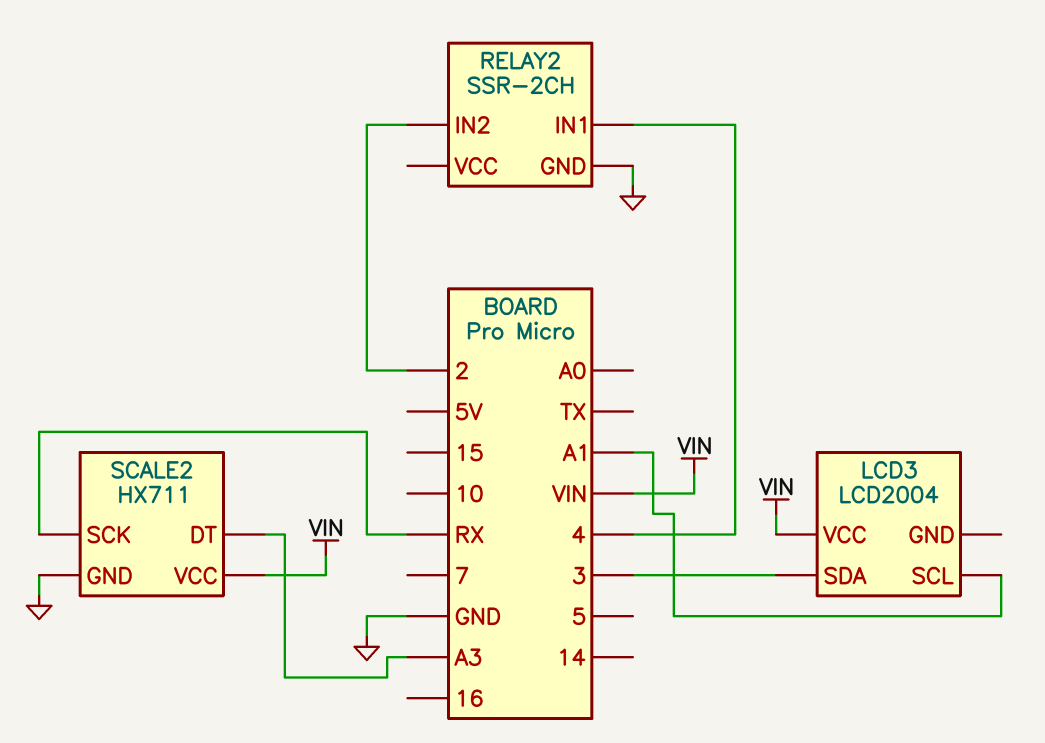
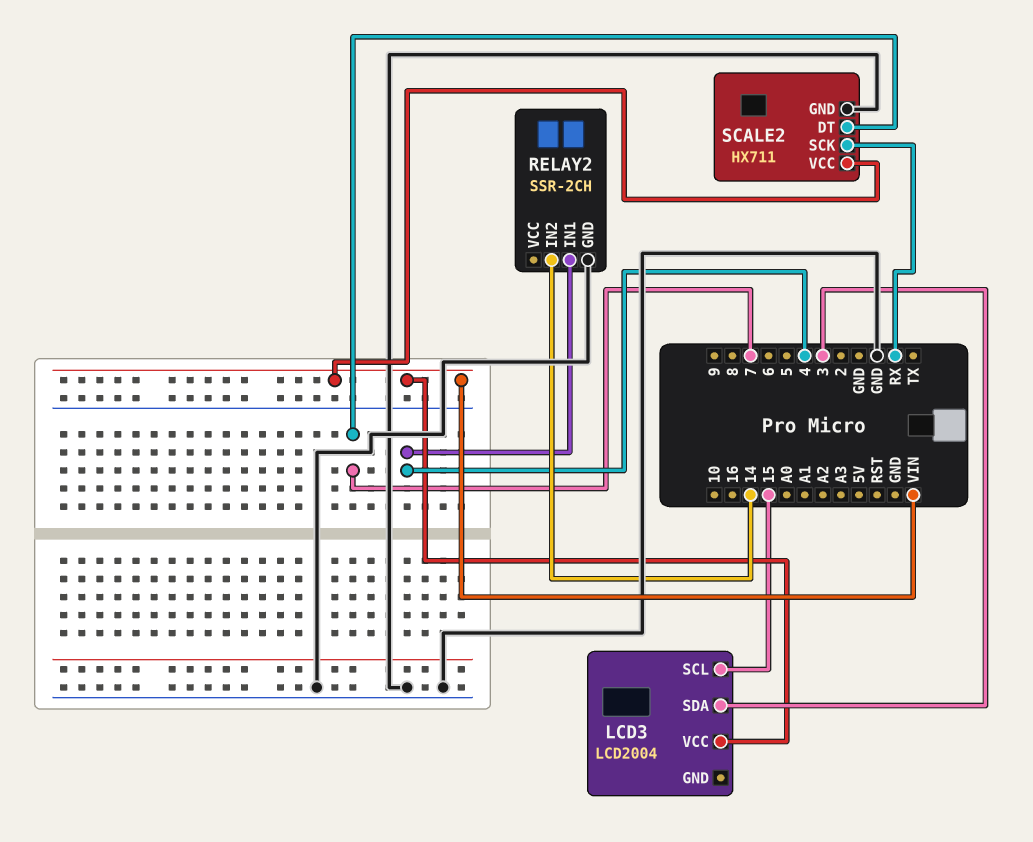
LCD3 pin SCL: A1 -> 15
RELAY2 pin IN2: 2 -> 14
SCALE2 pin DT: A3 -> 7

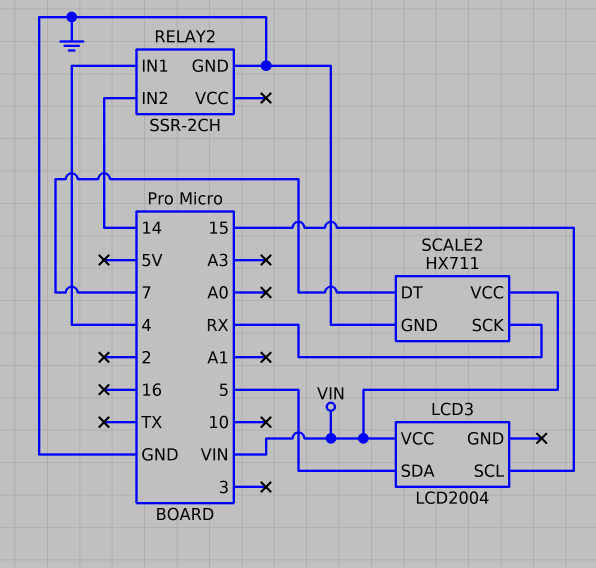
LCD3 pin SDA: 3 -> 5

